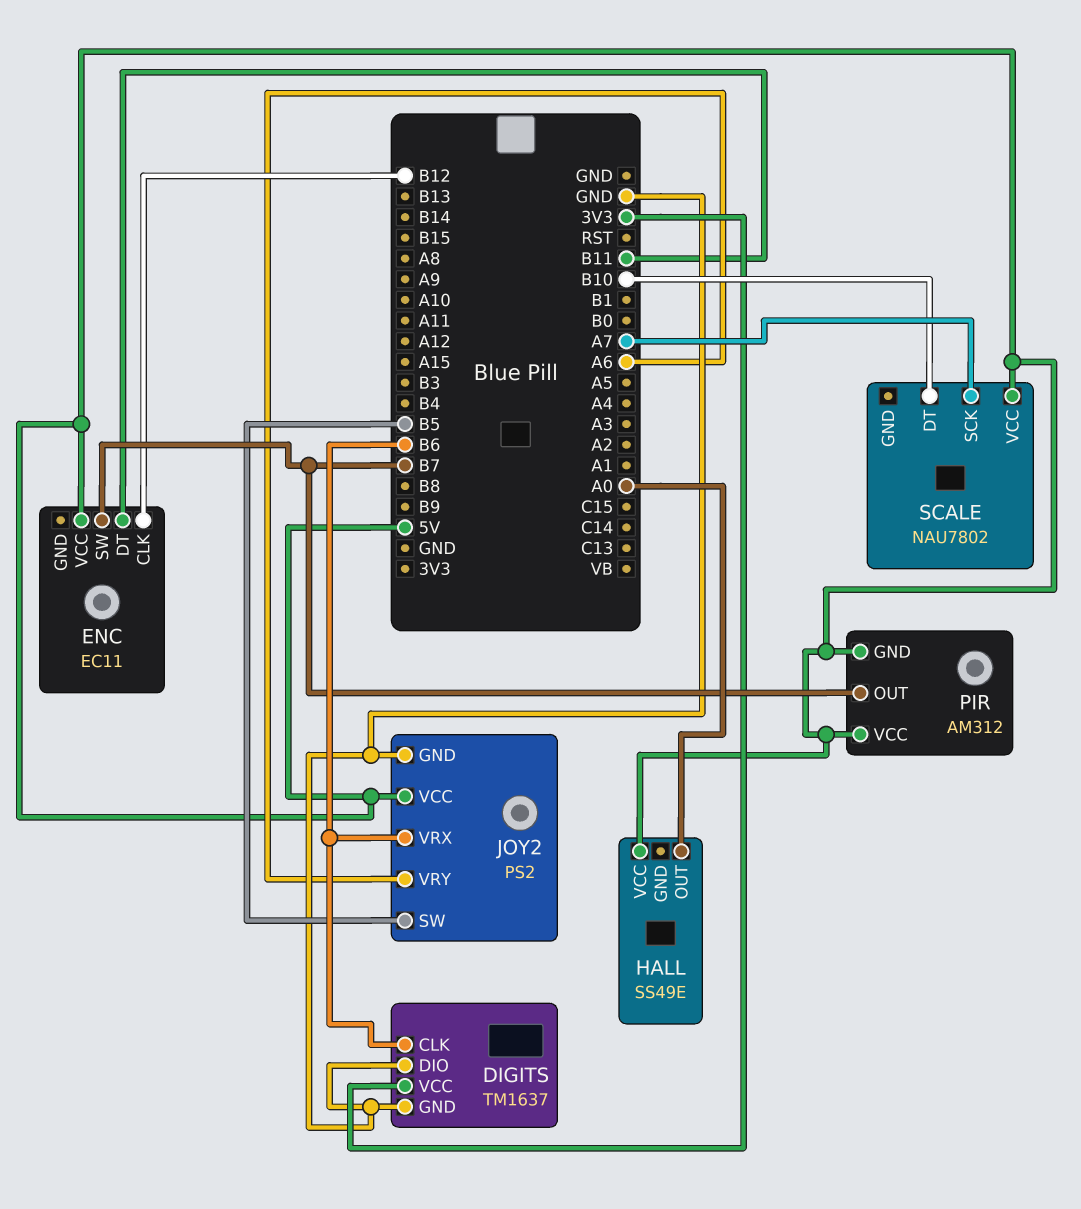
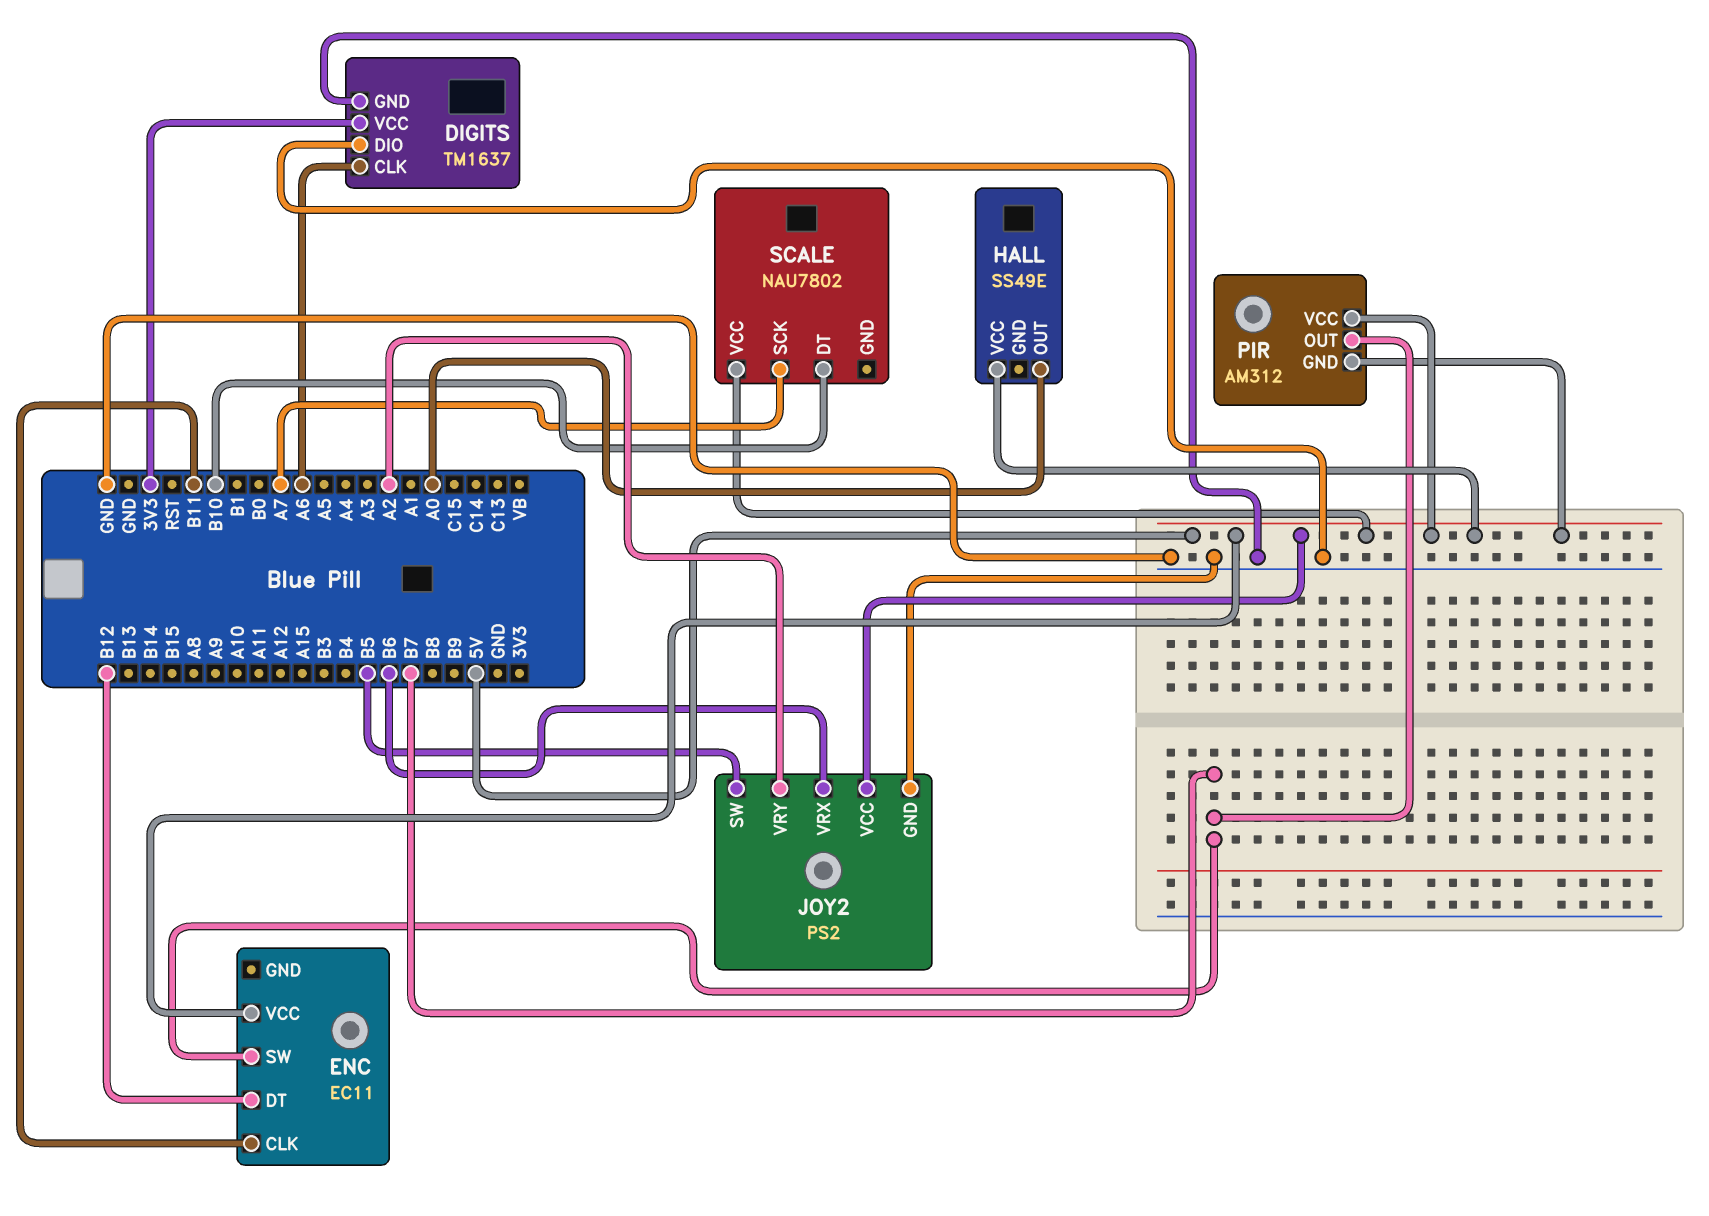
DIGITS pin CLK: B6 -> A6
ENC pin CLK: B12 -> B11
ENC pin DT: B11 -> B12
JOY2 pin VRY: A6 -> A2

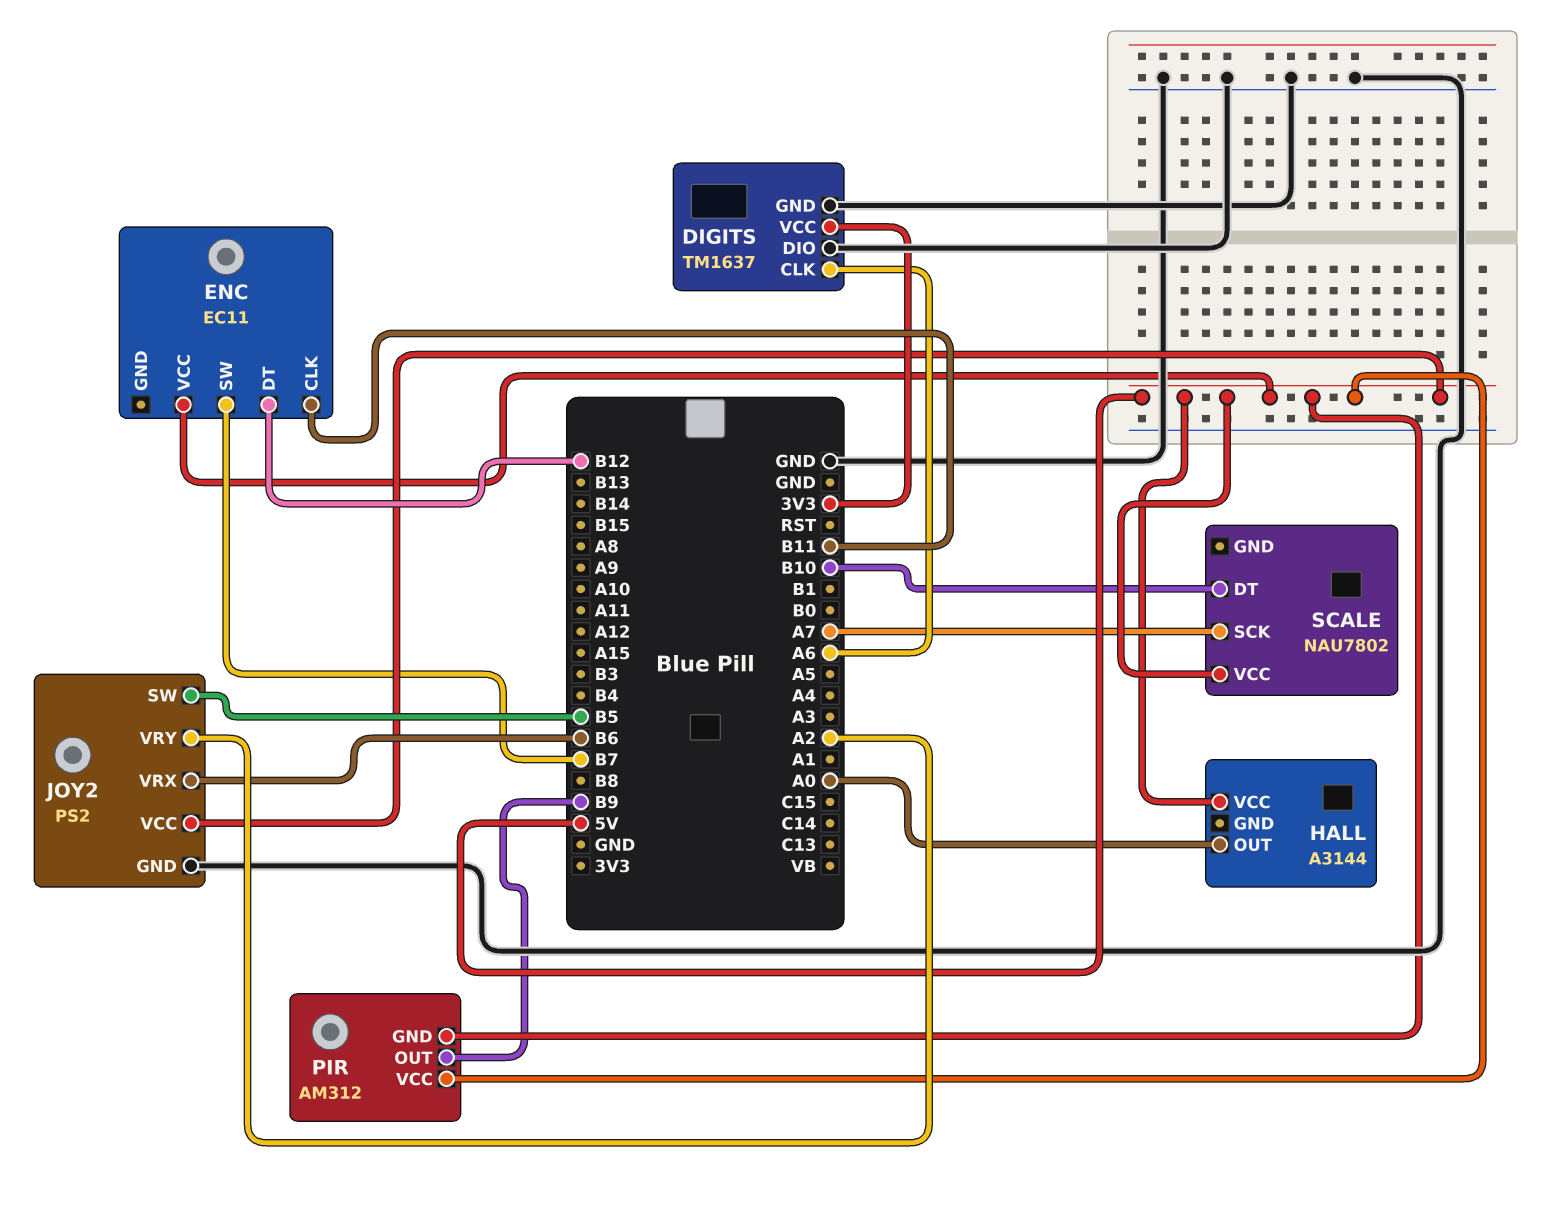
HALL: SS49E -> A3144
PIR pin OUT: B7 -> B9

